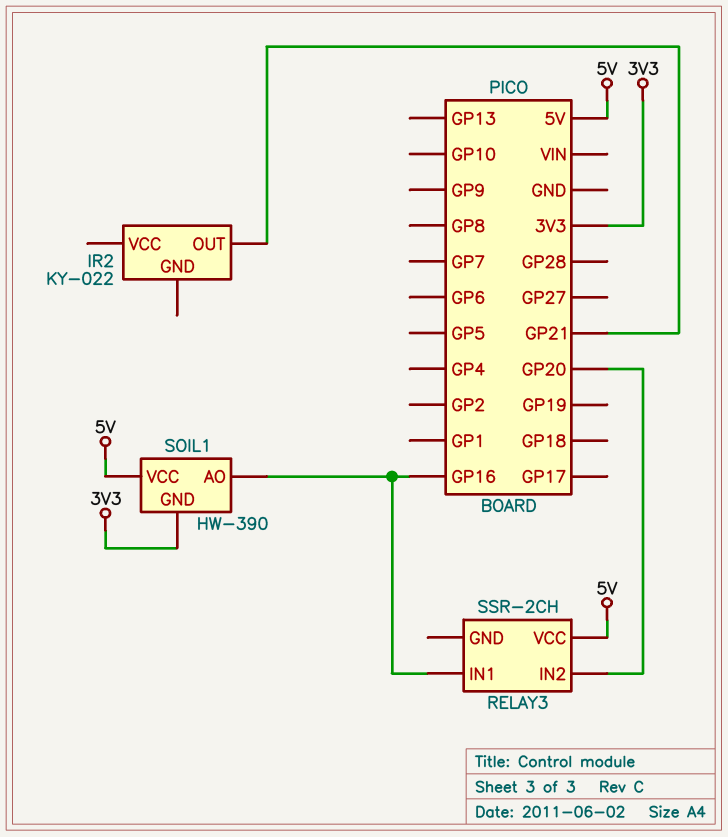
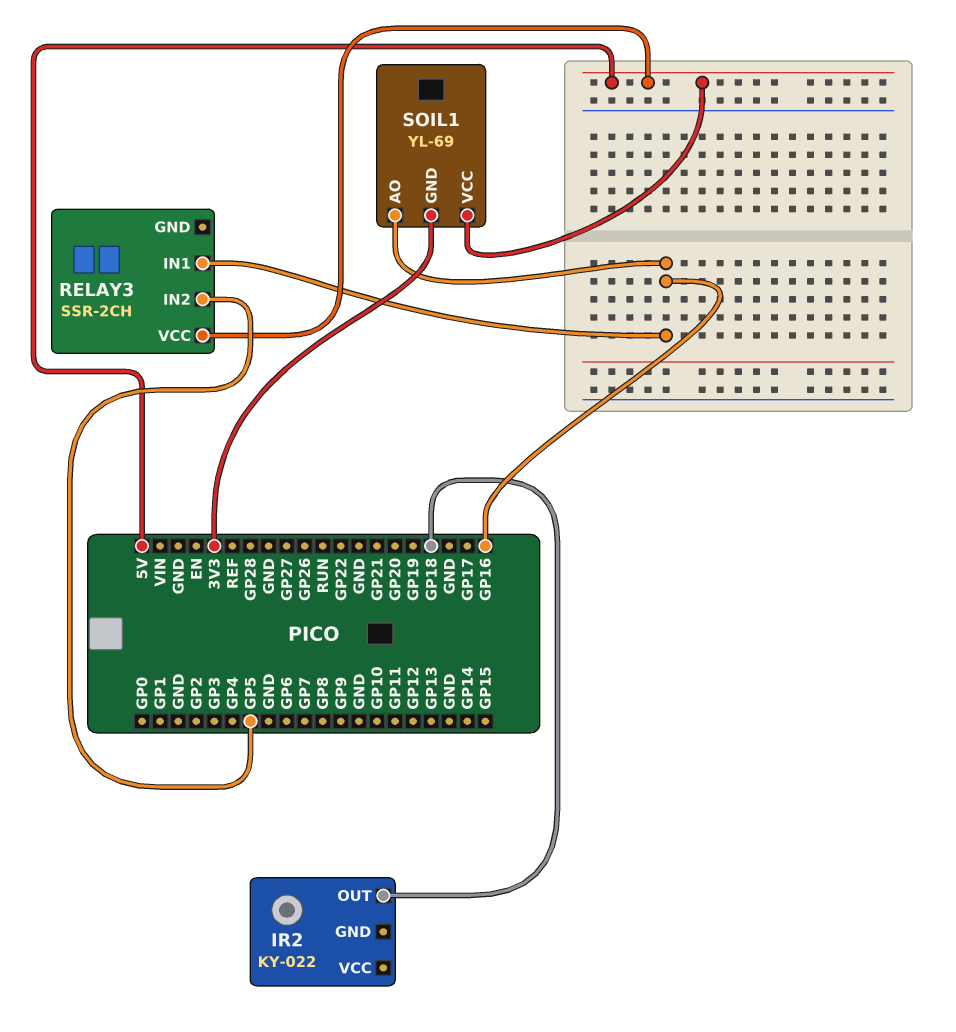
IR2 pin OUT: GP21 -> GP18
RELAY3 pin IN2: GP20 -> GP5
SOIL1: HW-390 -> YL-69

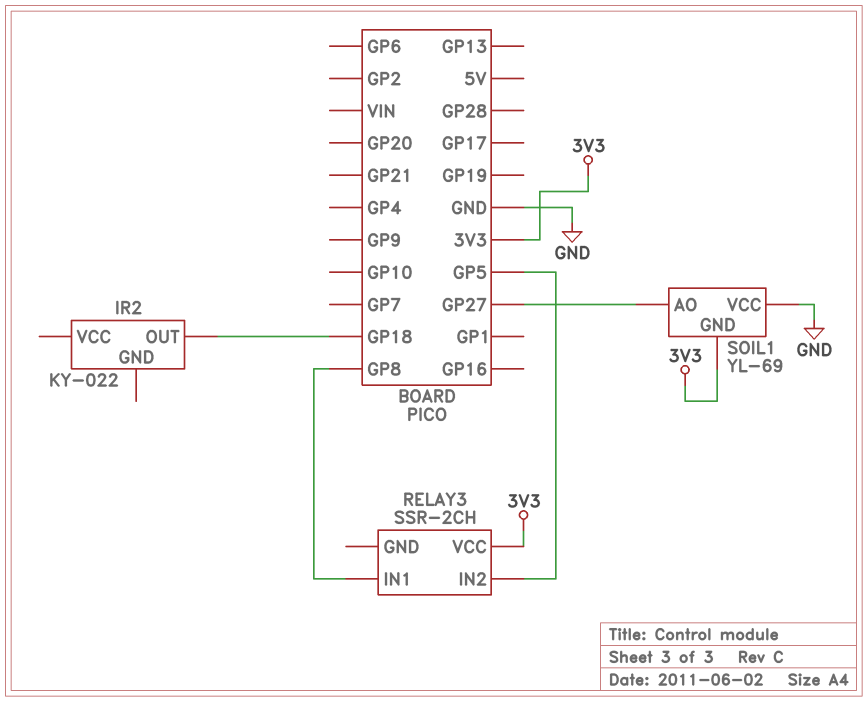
RELAY3 pin IN1: GP16 -> GP8
RELAY3 pin VCC: 5V -> 3V3
SOIL1 pin AO: GP16 -> GP27
SOIL1 pin VCC: 5V -> GND

